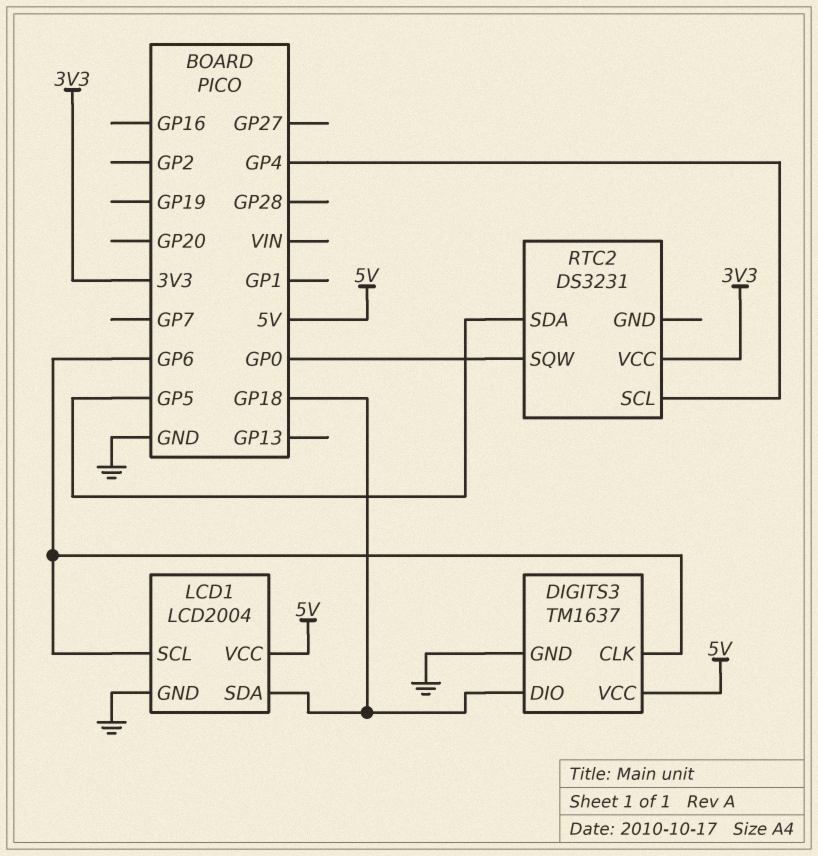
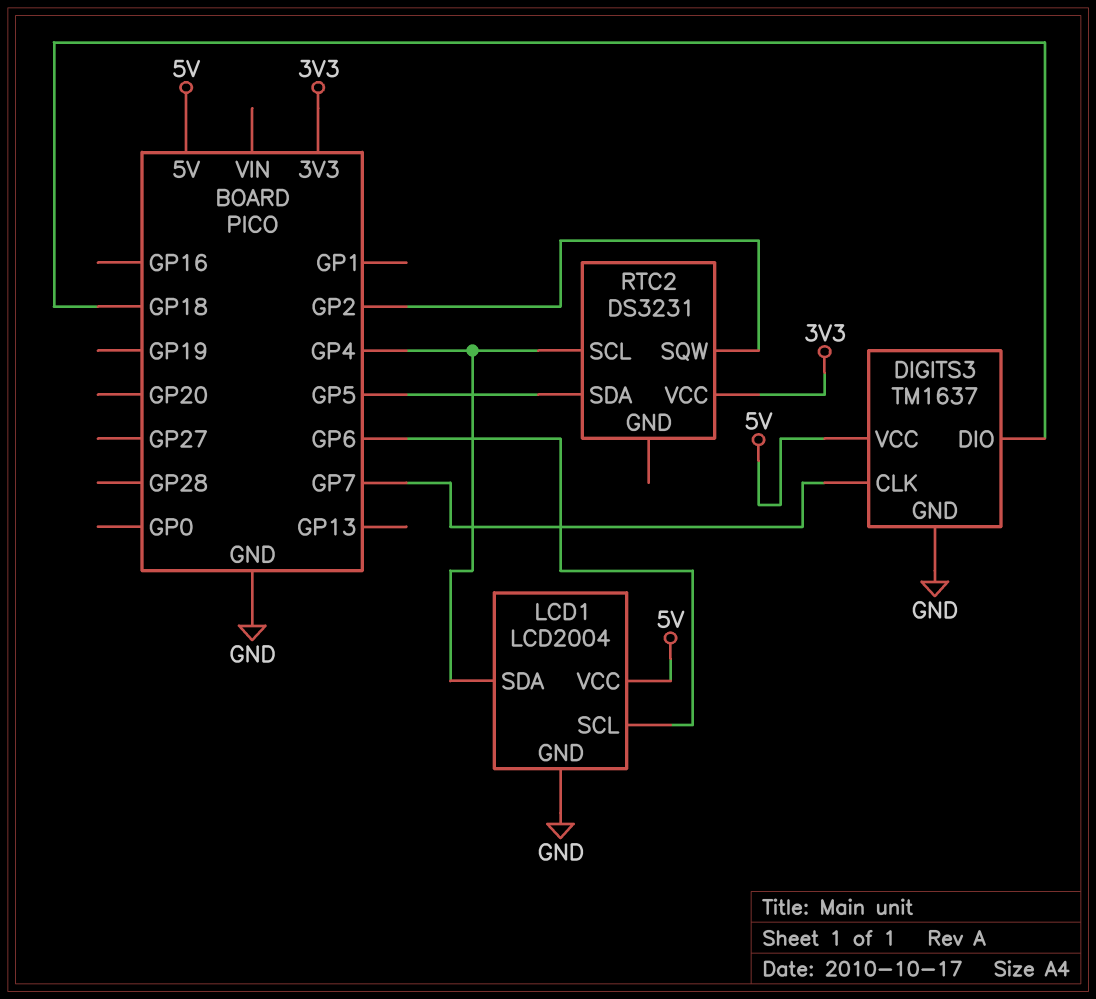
DIGITS3 pin CLK: GP6 -> GP7
LCD1 pin SDA: GP18 -> GP4
RTC2 pin SQW: GP0 -> GP2

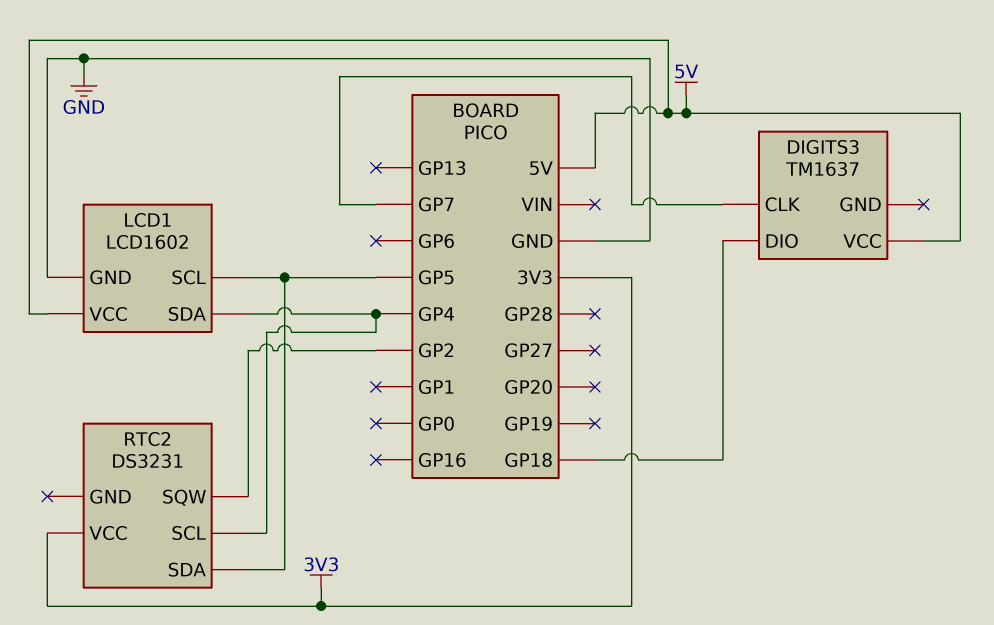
DIGITS3 pin GND: GND -> none
LCD1: LCD2004 -> LCD1602
LCD1 pin SCL: GP6 -> GP5

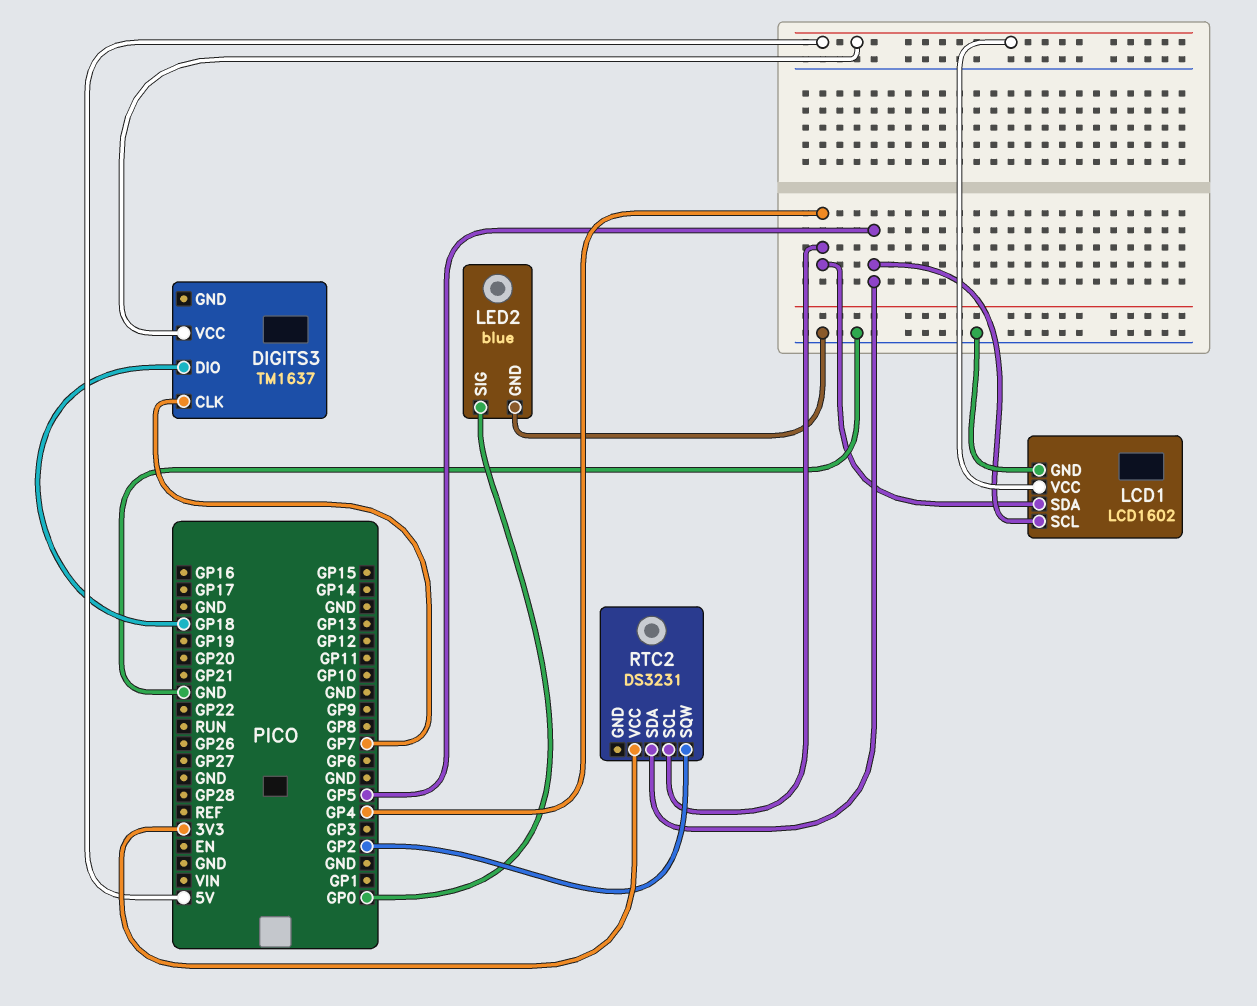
LED2: none -> blue
LED2 pin GND: none -> GND
LED2 pin SIG: none -> GP0

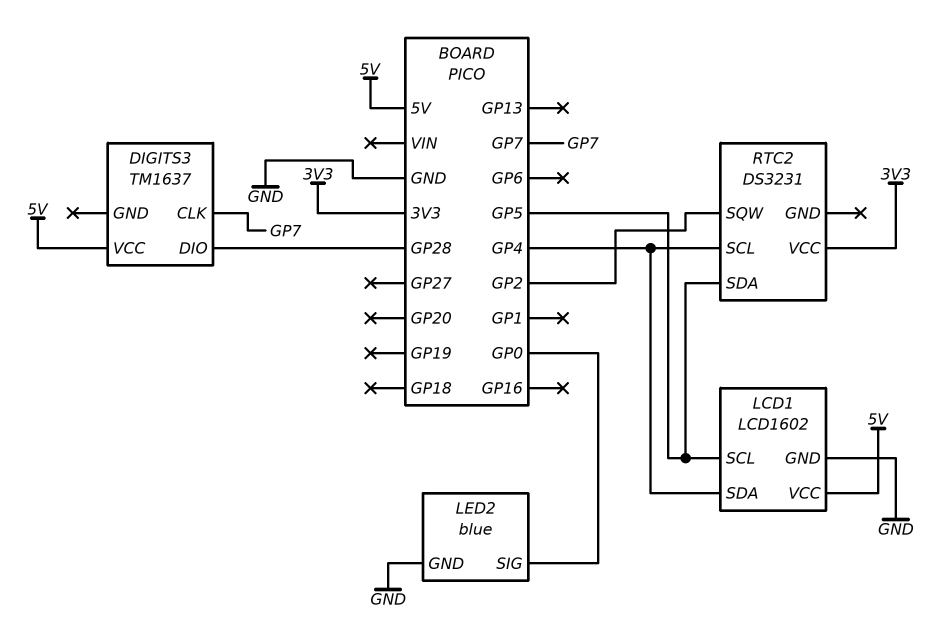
DIGITS3 pin DIO: GP18 -> GP28

